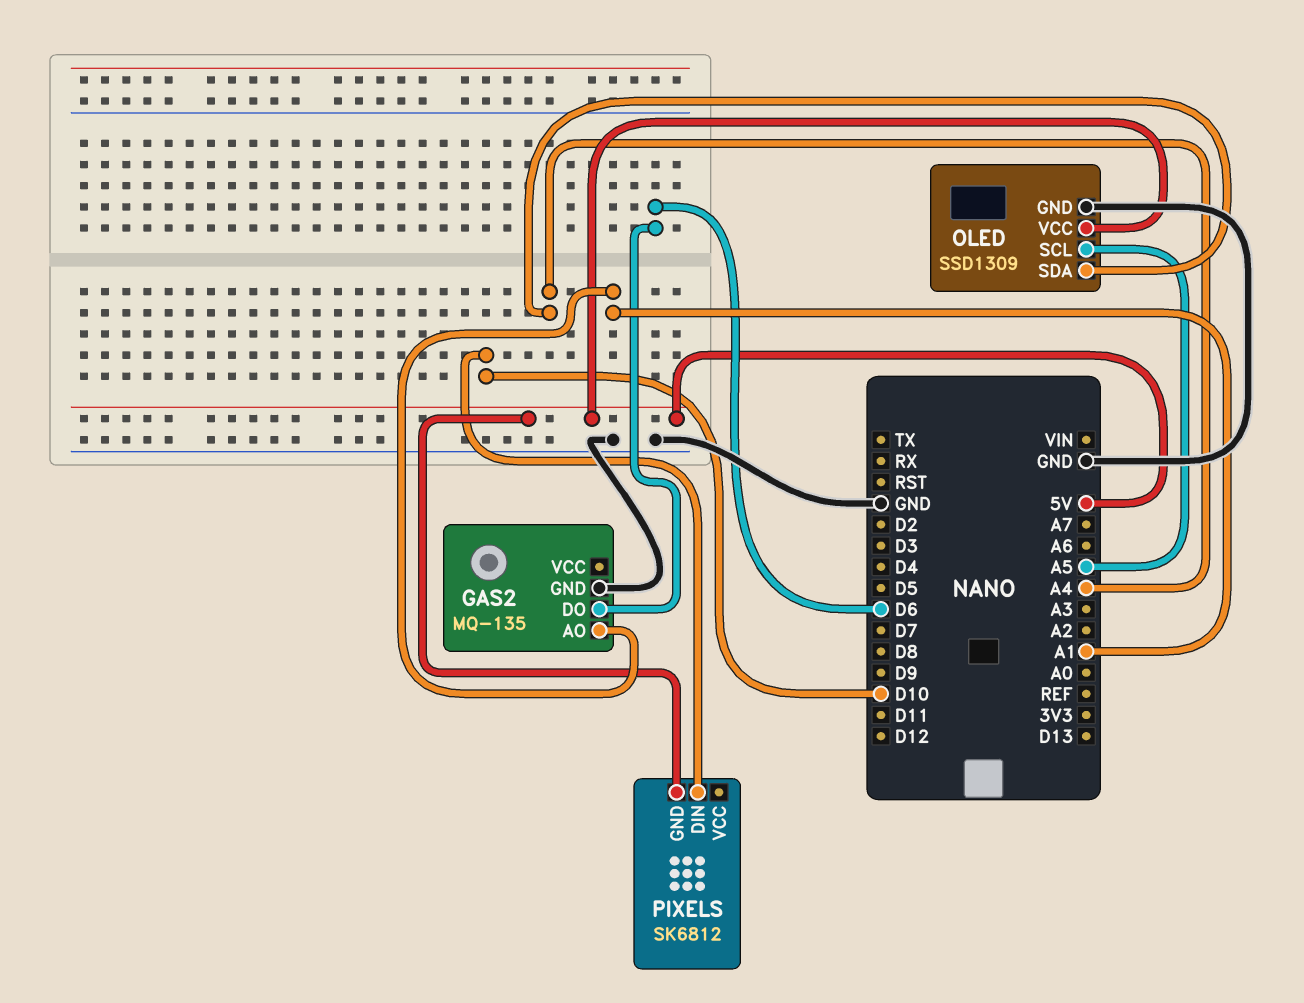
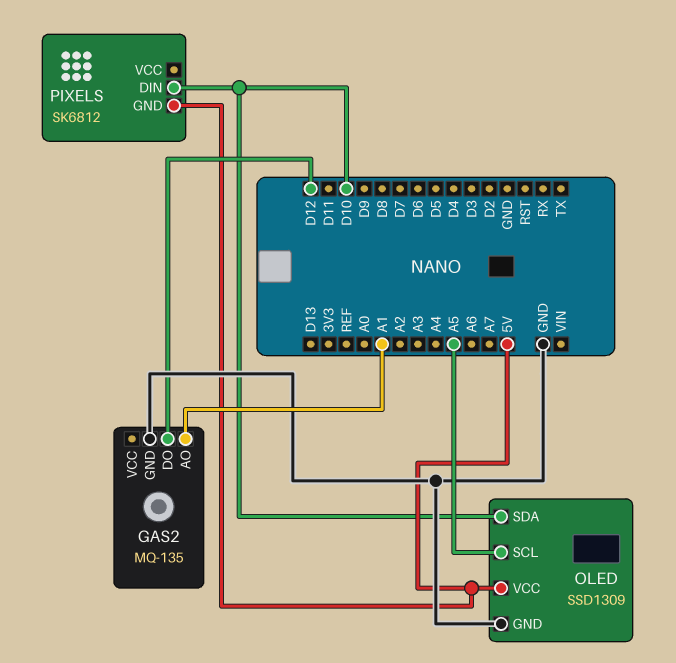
GAS2 pin DO: D6 -> D12
OLED pin SDA: A4 -> D10

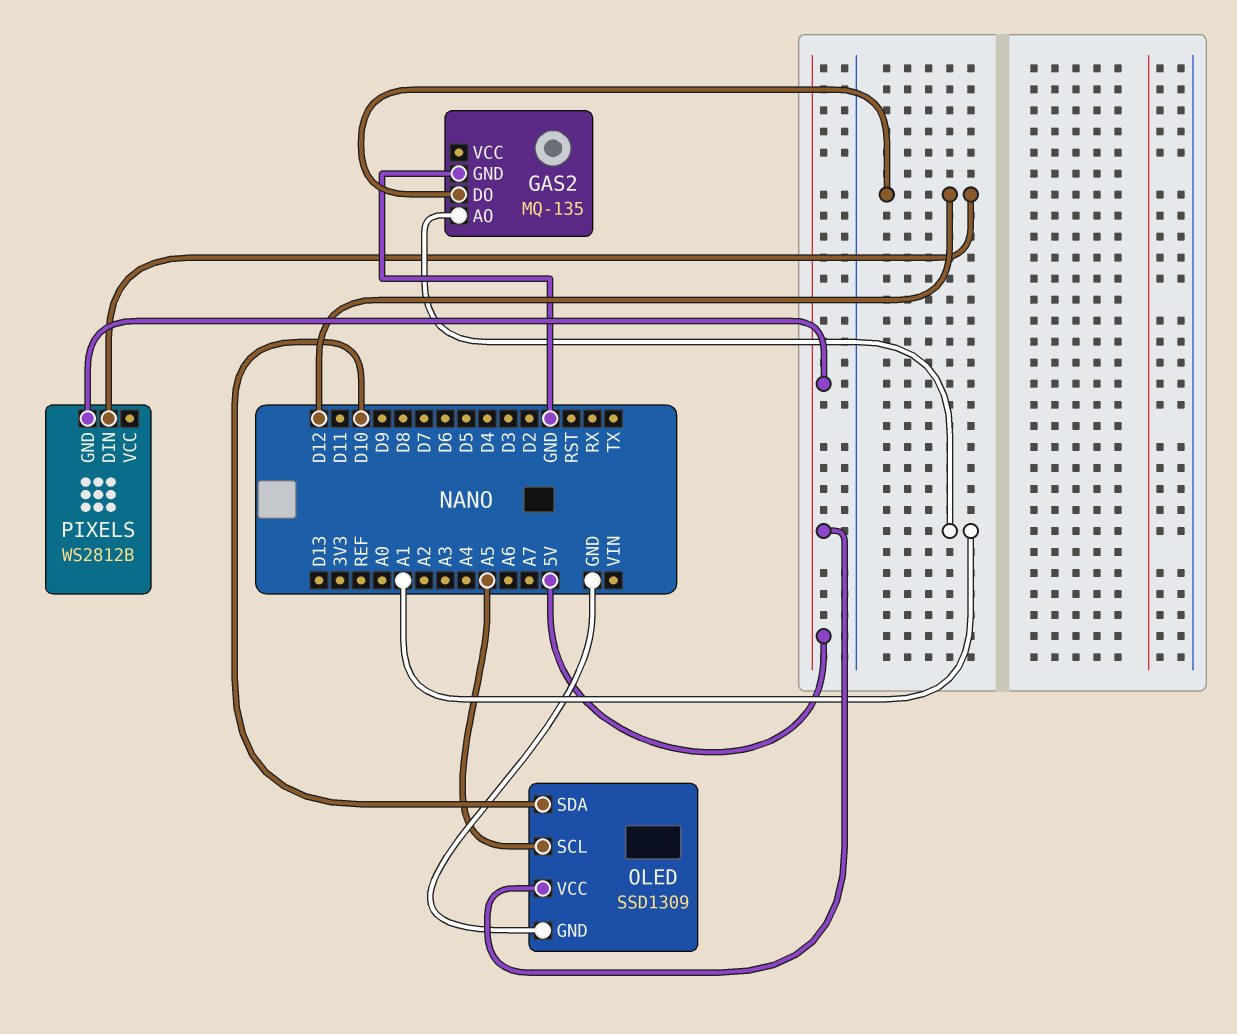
PIXELS: SK6812 -> WS2812B
PIXELS pin DIN: D10 -> D12

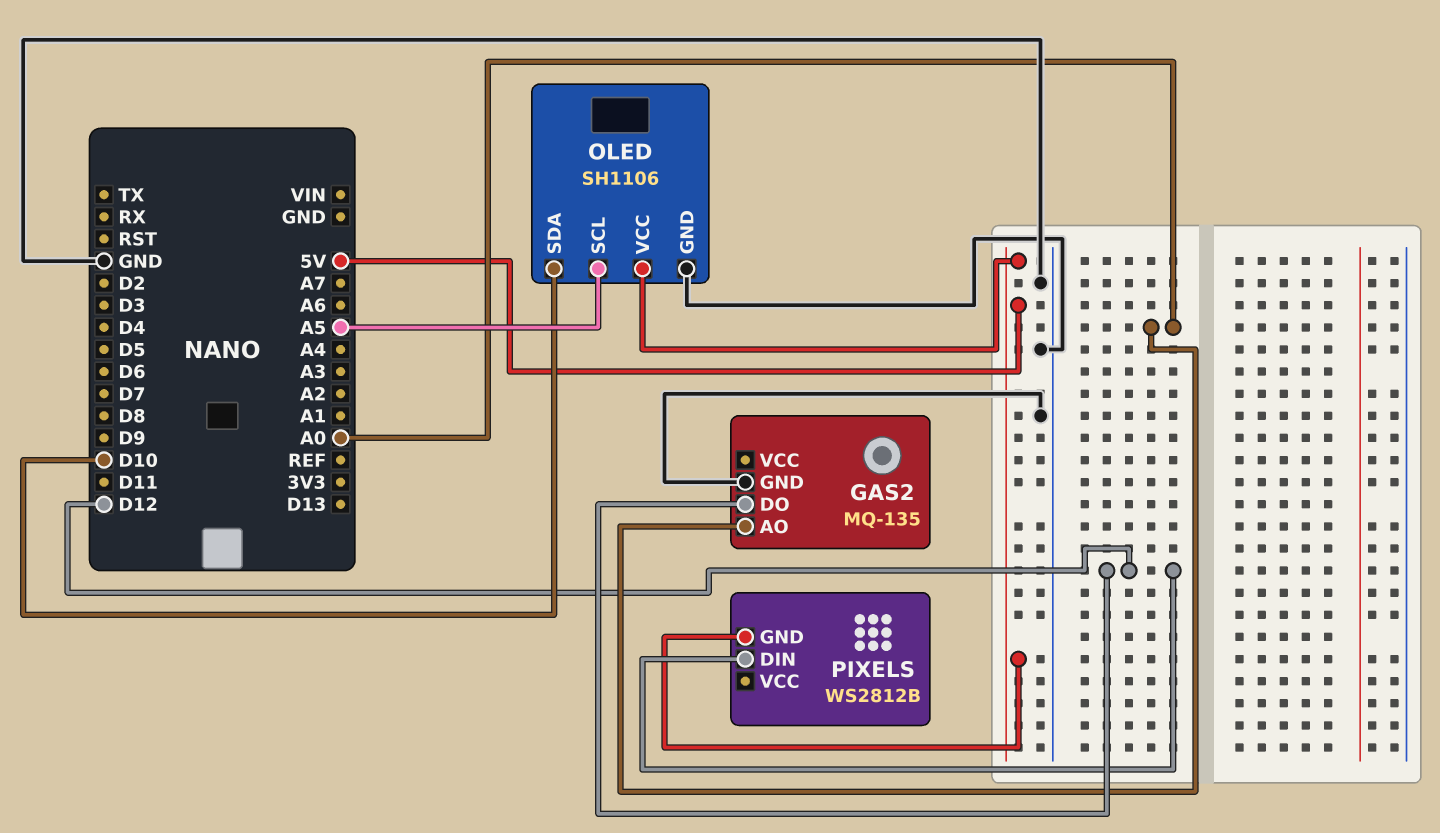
GAS2 pin AO: A1 -> A0
OLED: SSD1309 -> SH1106

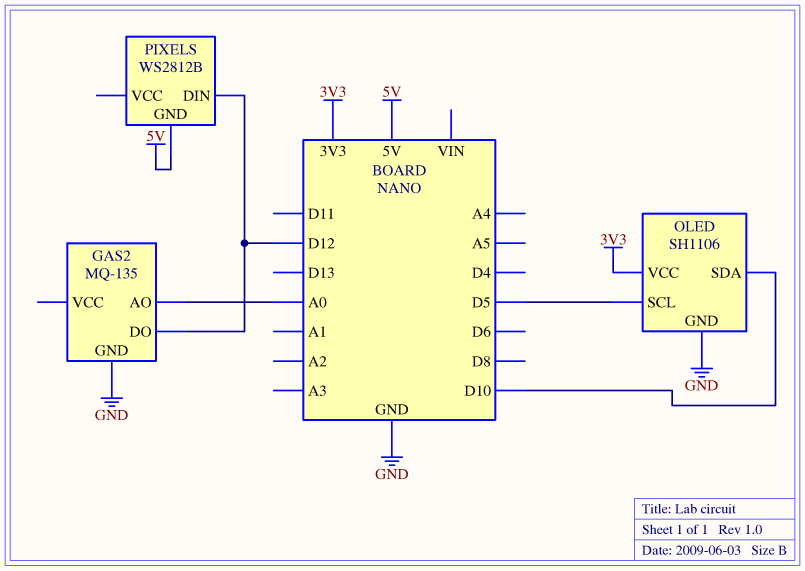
OLED pin SCL: A5 -> D5
OLED pin VCC: 5V -> 3V3

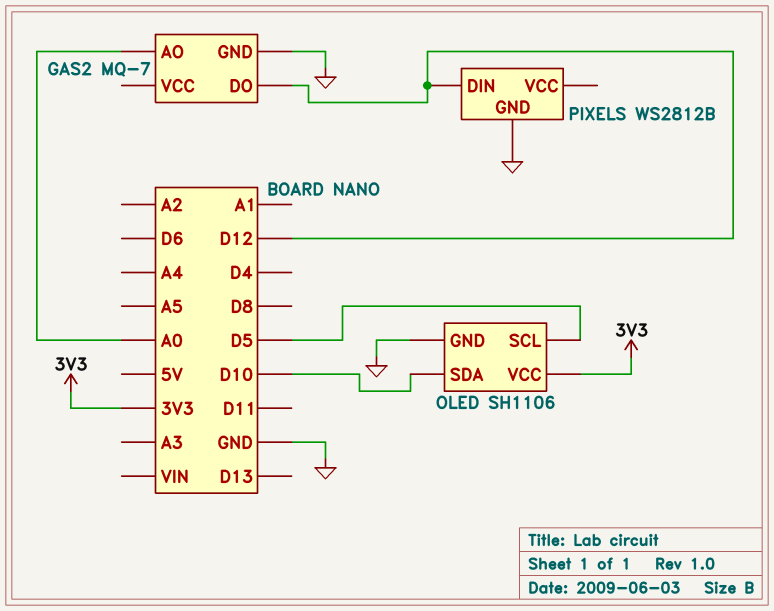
GAS2: MQ-135 -> MQ-7
PIXELS pin GND: 5V -> GND

